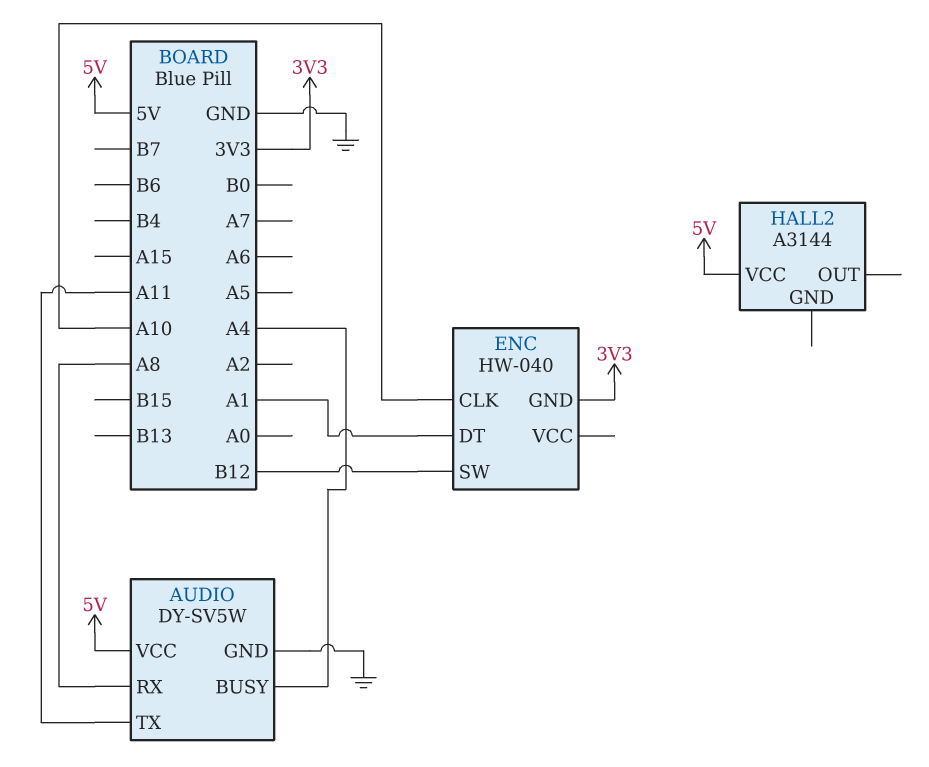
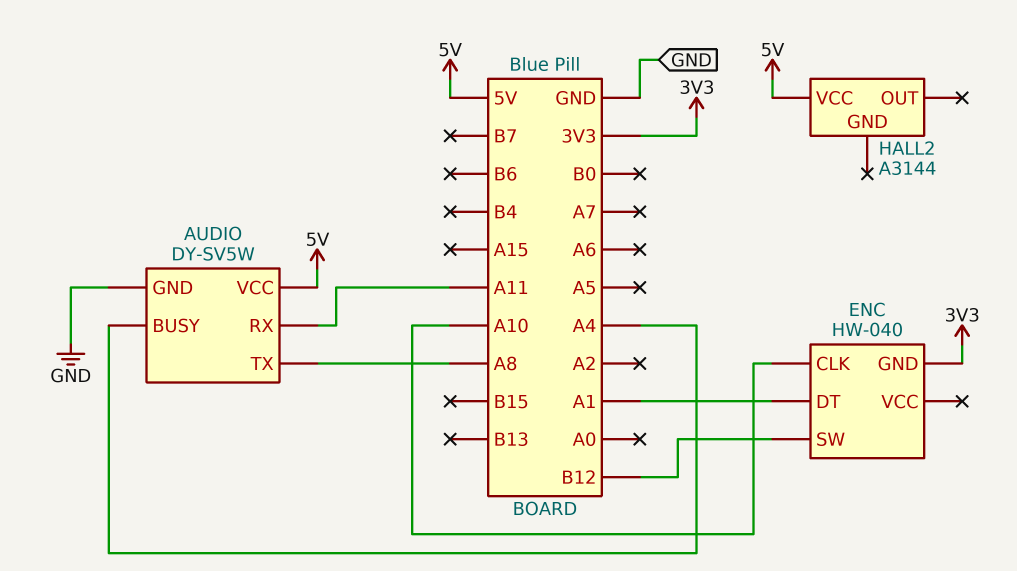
AUDIO pin RX: A8 -> A11
AUDIO pin TX: A11 -> A8

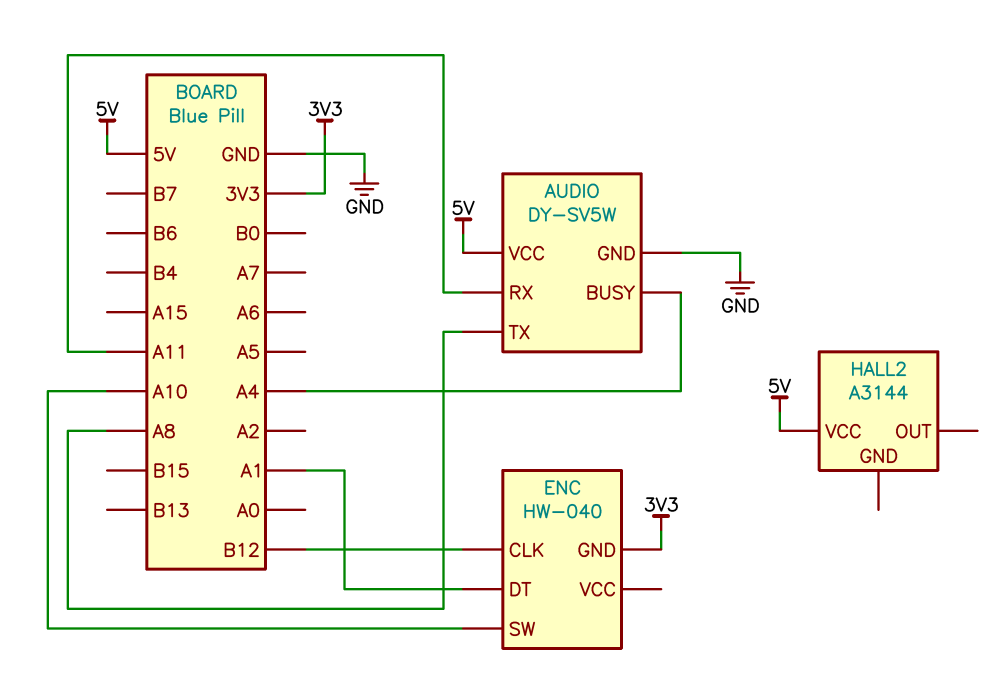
ENC pin CLK: A10 -> B12
ENC pin SW: B12 -> A10

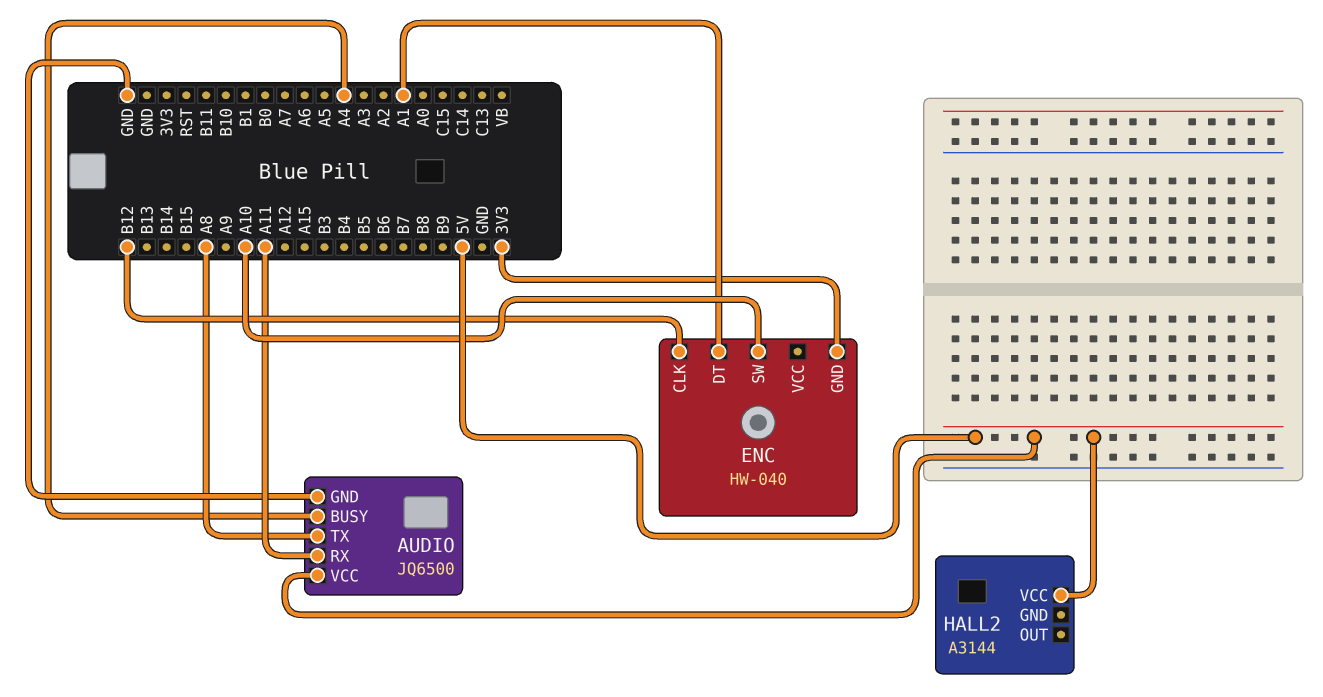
AUDIO: DY-SV5W -> JQ6500

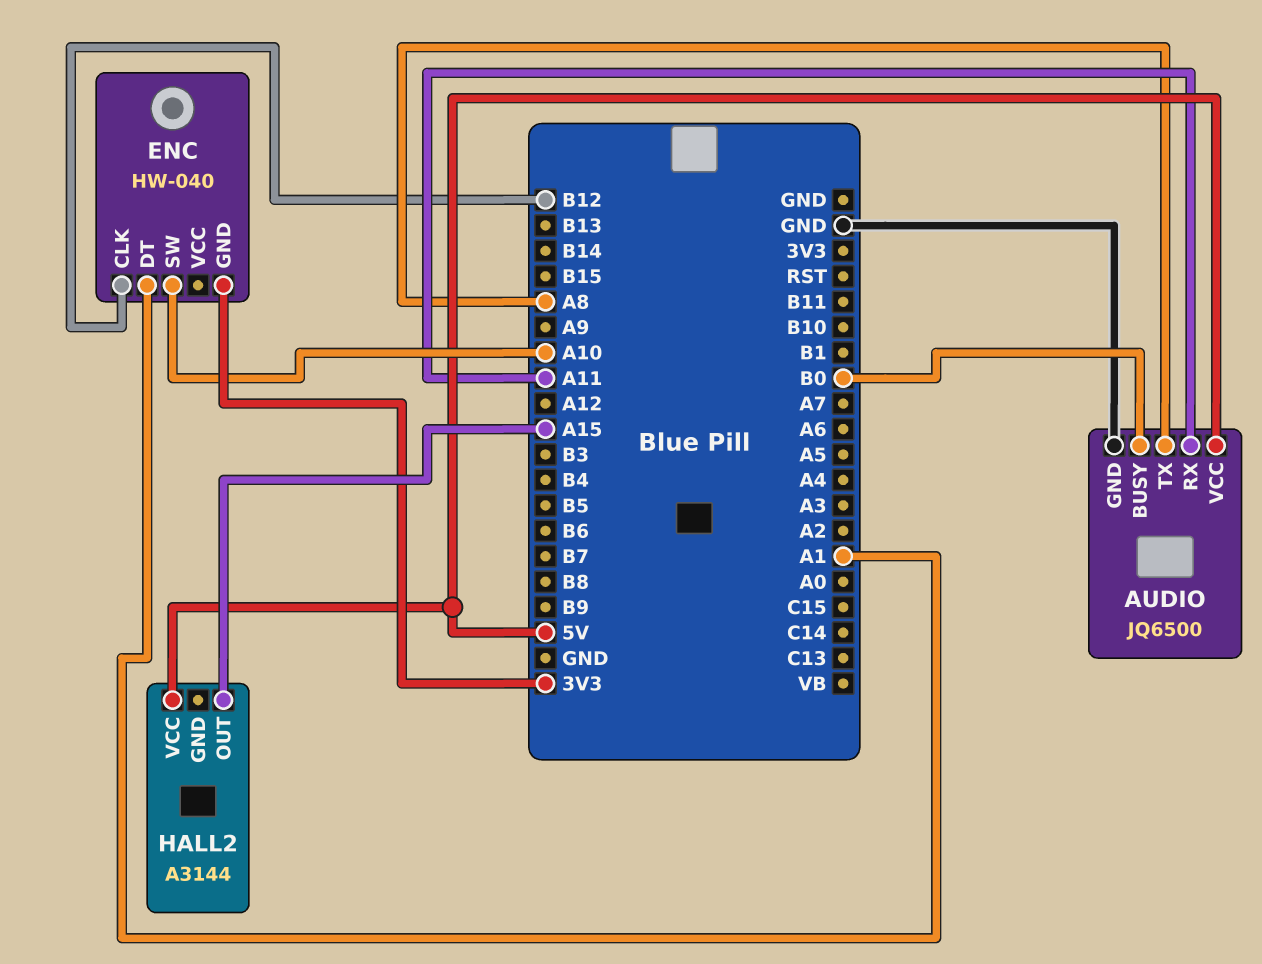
AUDIO pin BUSY: A4 -> B0
HALL2 pin OUT: none -> A15

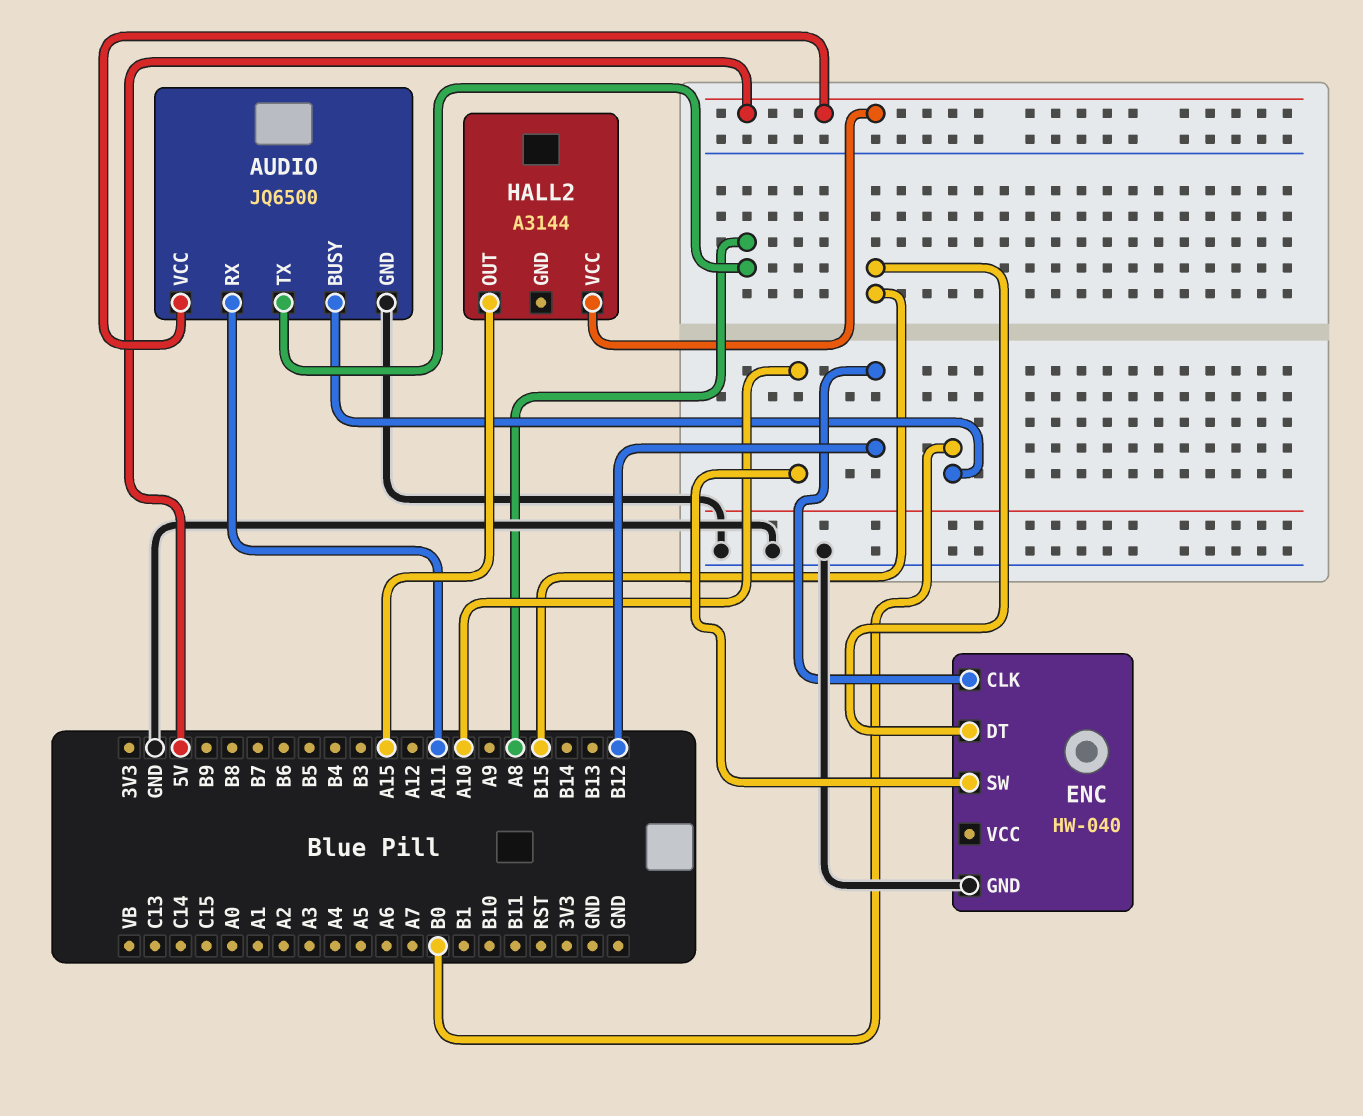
ENC pin DT: A1 -> B15
ENC pin GND: 3V3 -> GND

